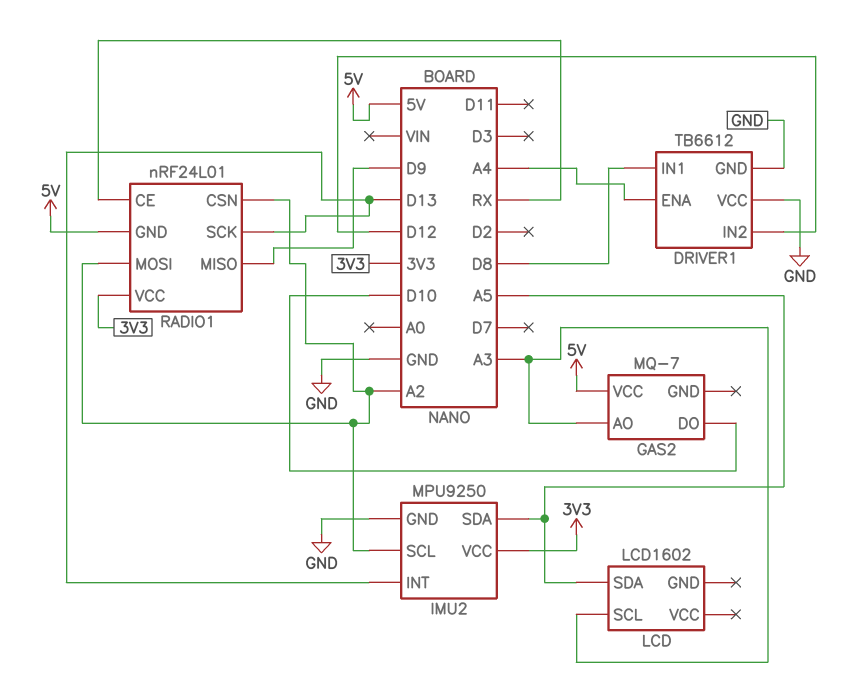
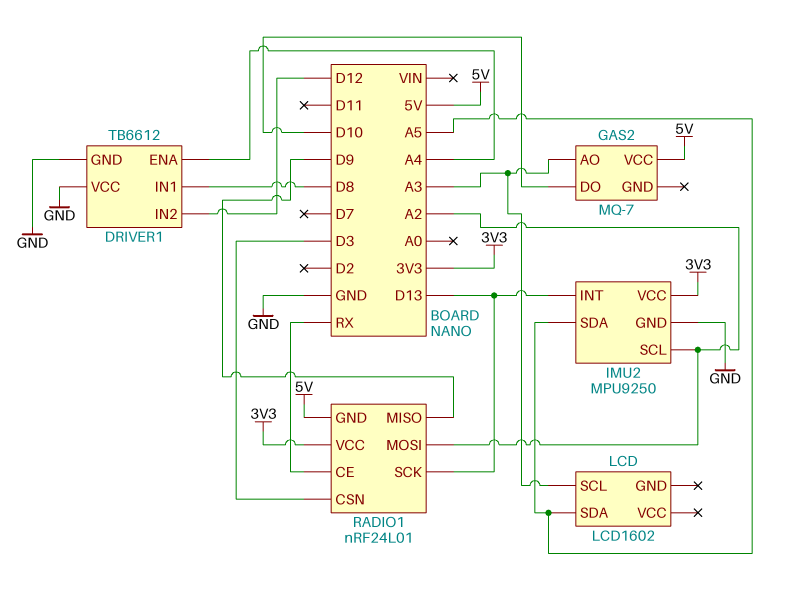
RADIO1 pin CSN: A2 -> D3

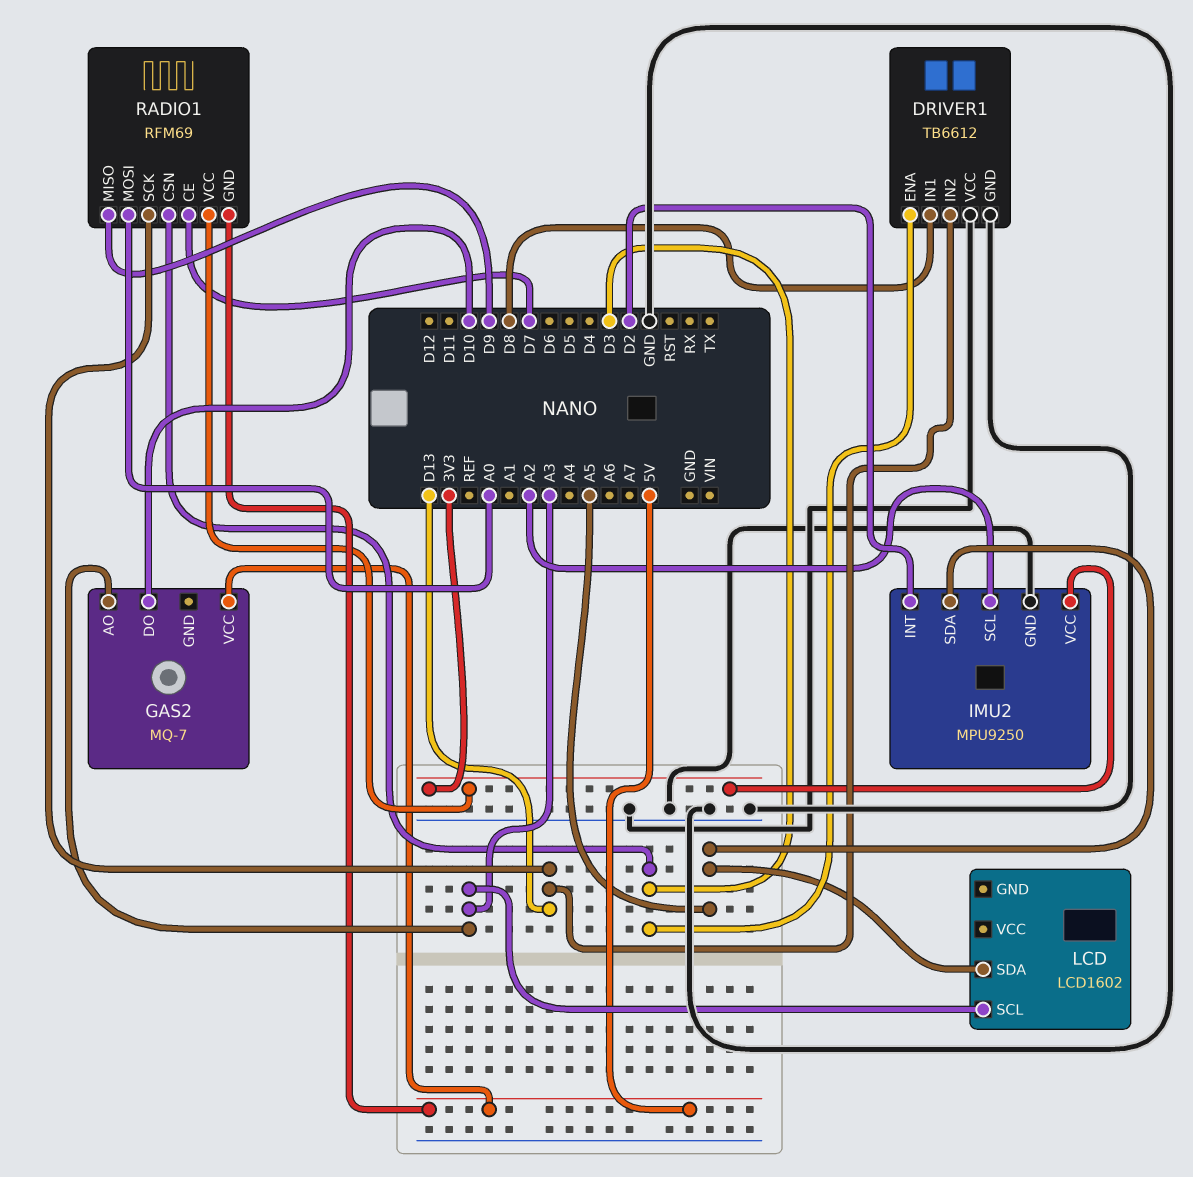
DRIVER1 pin ENA: A4 -> D3
DRIVER1 pin IN2: D12 -> D13
IMU2 pin INT: D13 -> D2
RADIO1: nRF24L01 -> RFM69
RADIO1 pin CE: RX -> D7
RADIO1 pin MOSI: A2 -> A0

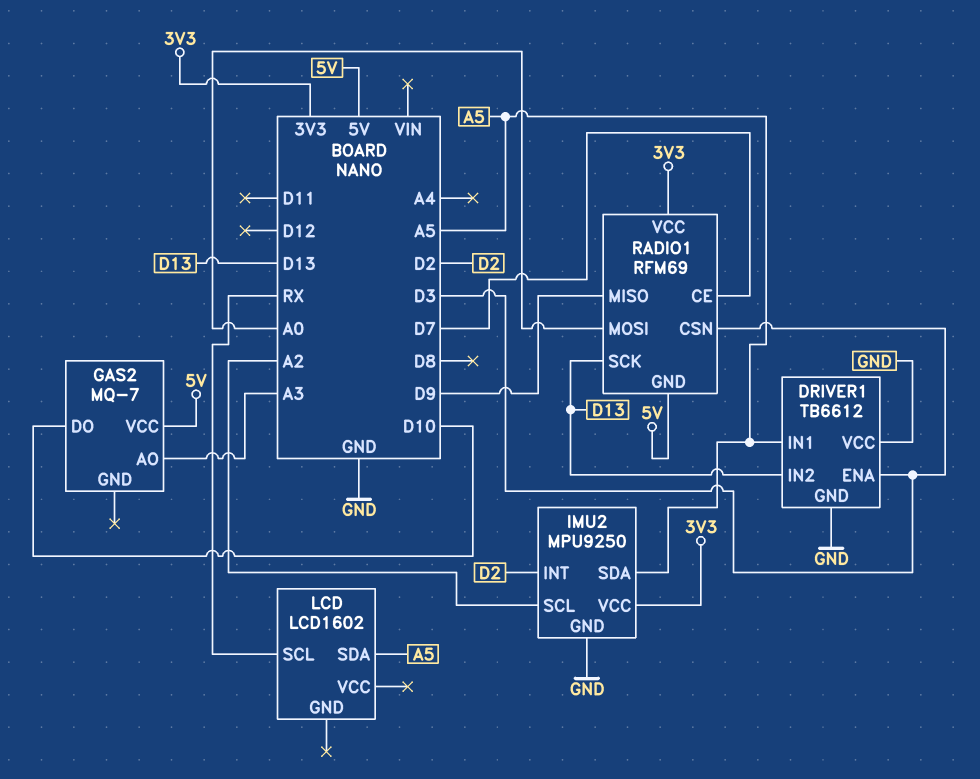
DRIVER1 pin IN1: D8 -> A5
LCD pin SCL: A3 -> RX

